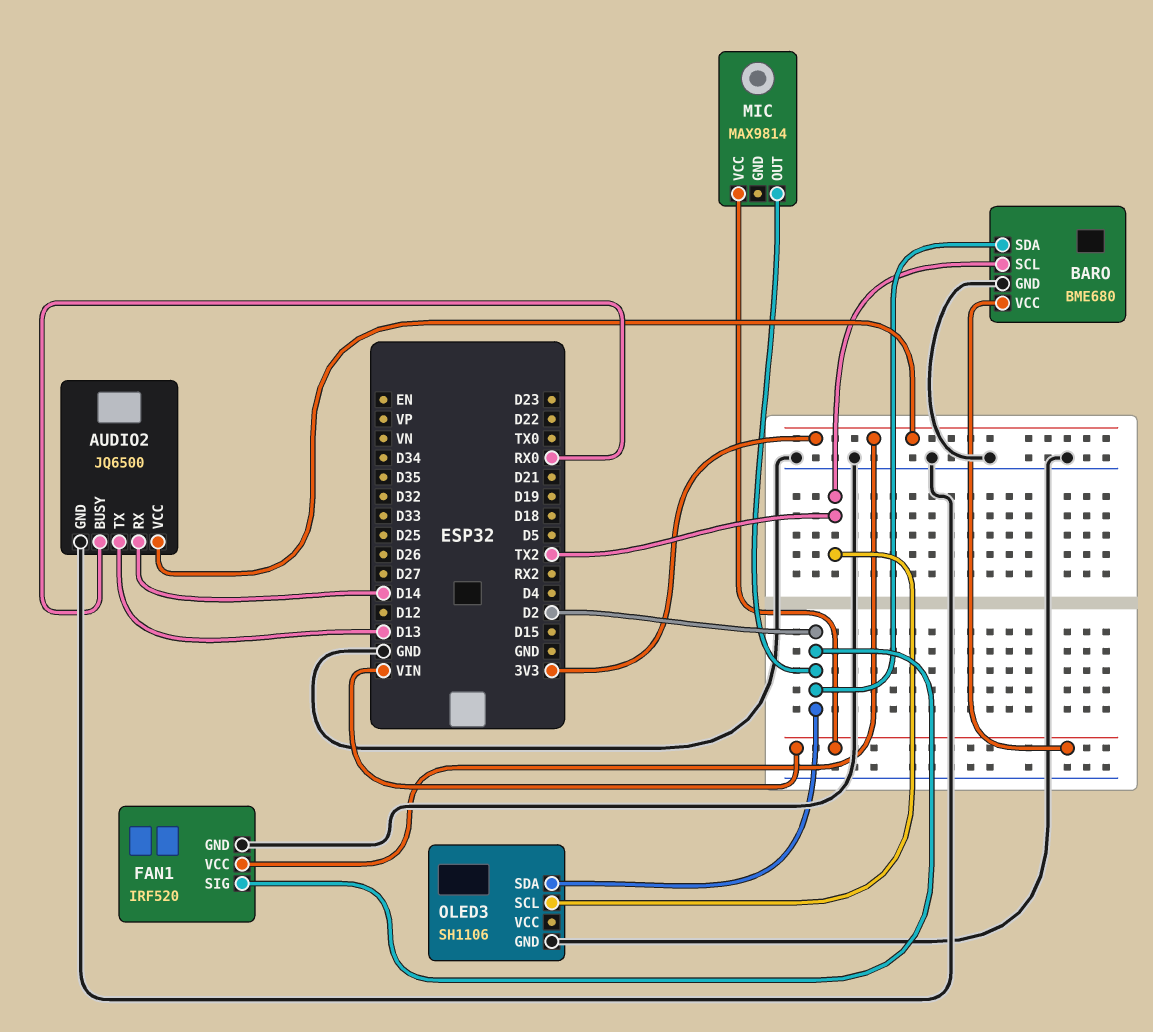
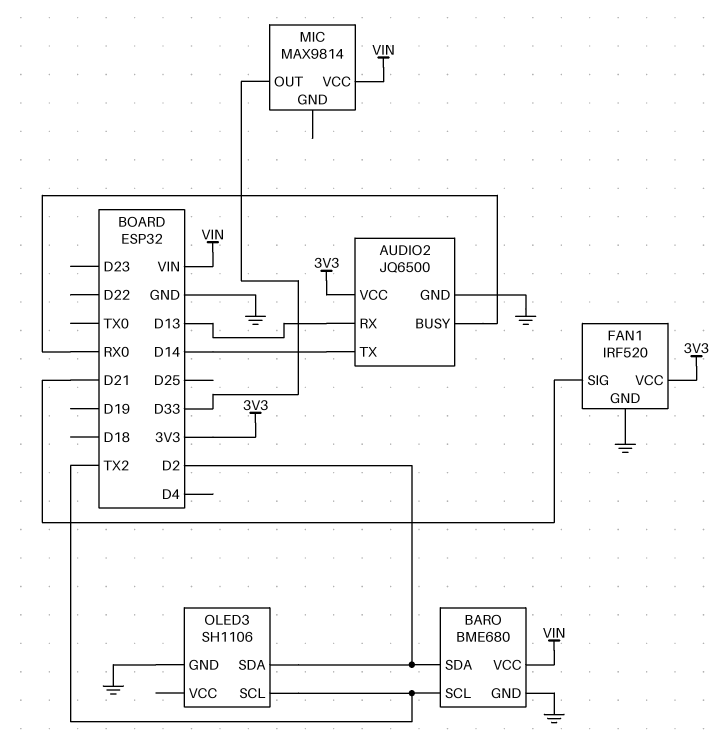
AUDIO2 pin RX: D14 -> D13
AUDIO2 pin TX: D13 -> D14
FAN1 pin SIG: D2 -> D21
MIC pin OUT: D2 -> D33

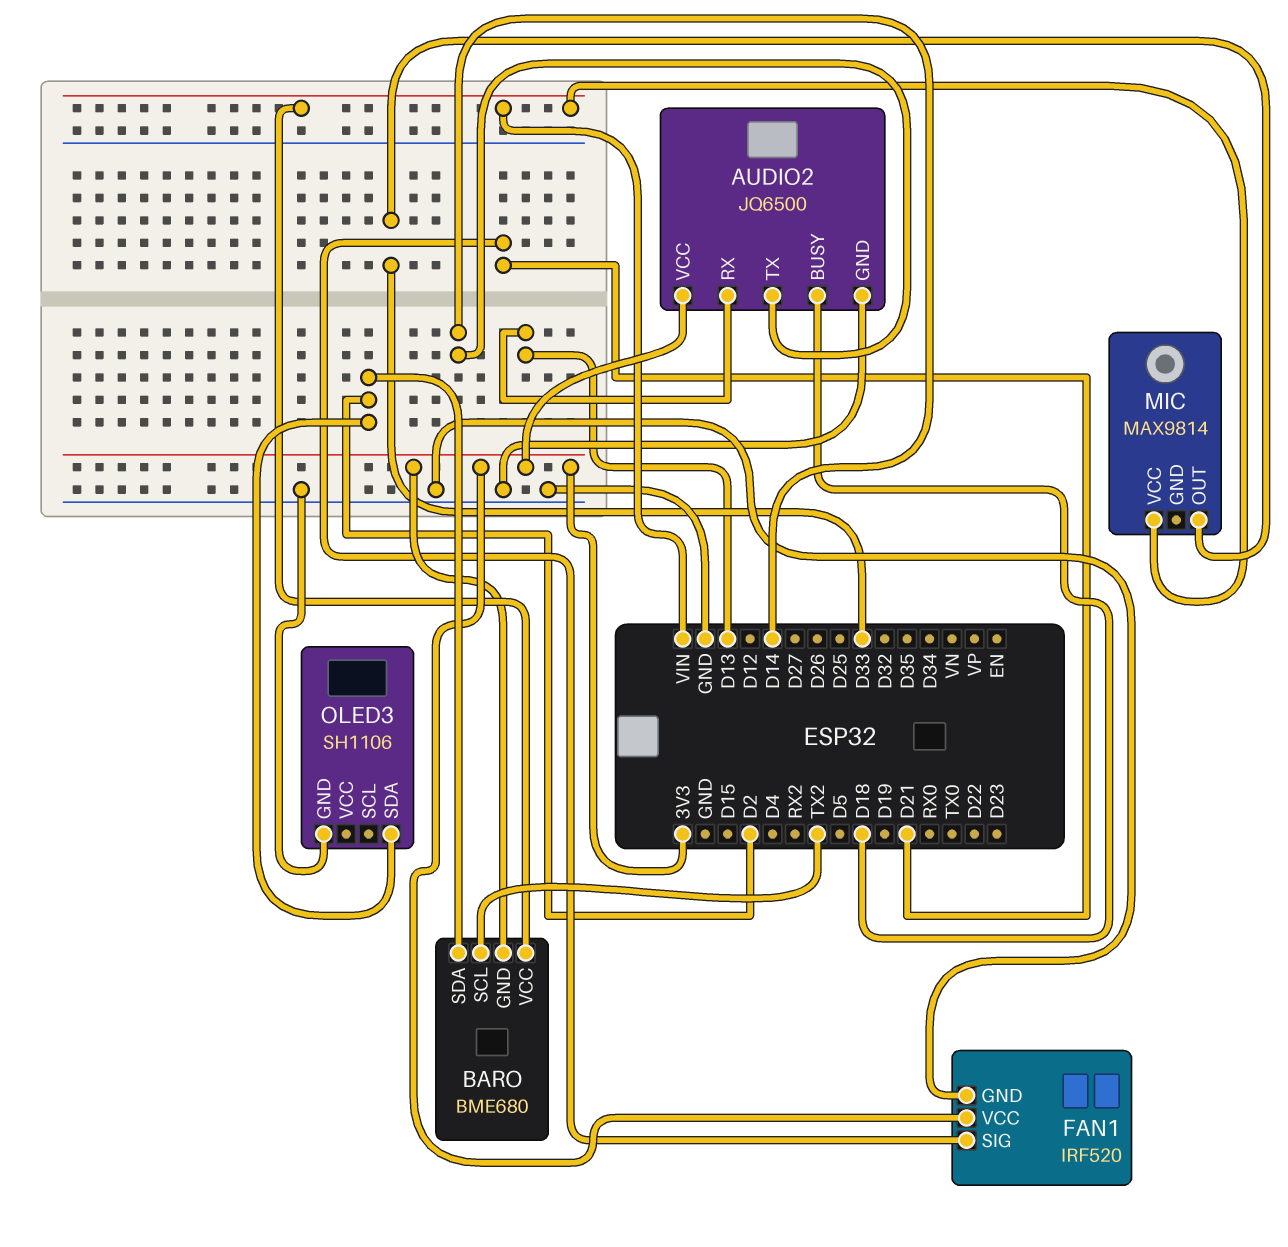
AUDIO2 pin BUSY: RX0 -> D18
BARO pin GND: GND -> 3V3
OLED3 pin SCL: TX2 -> none

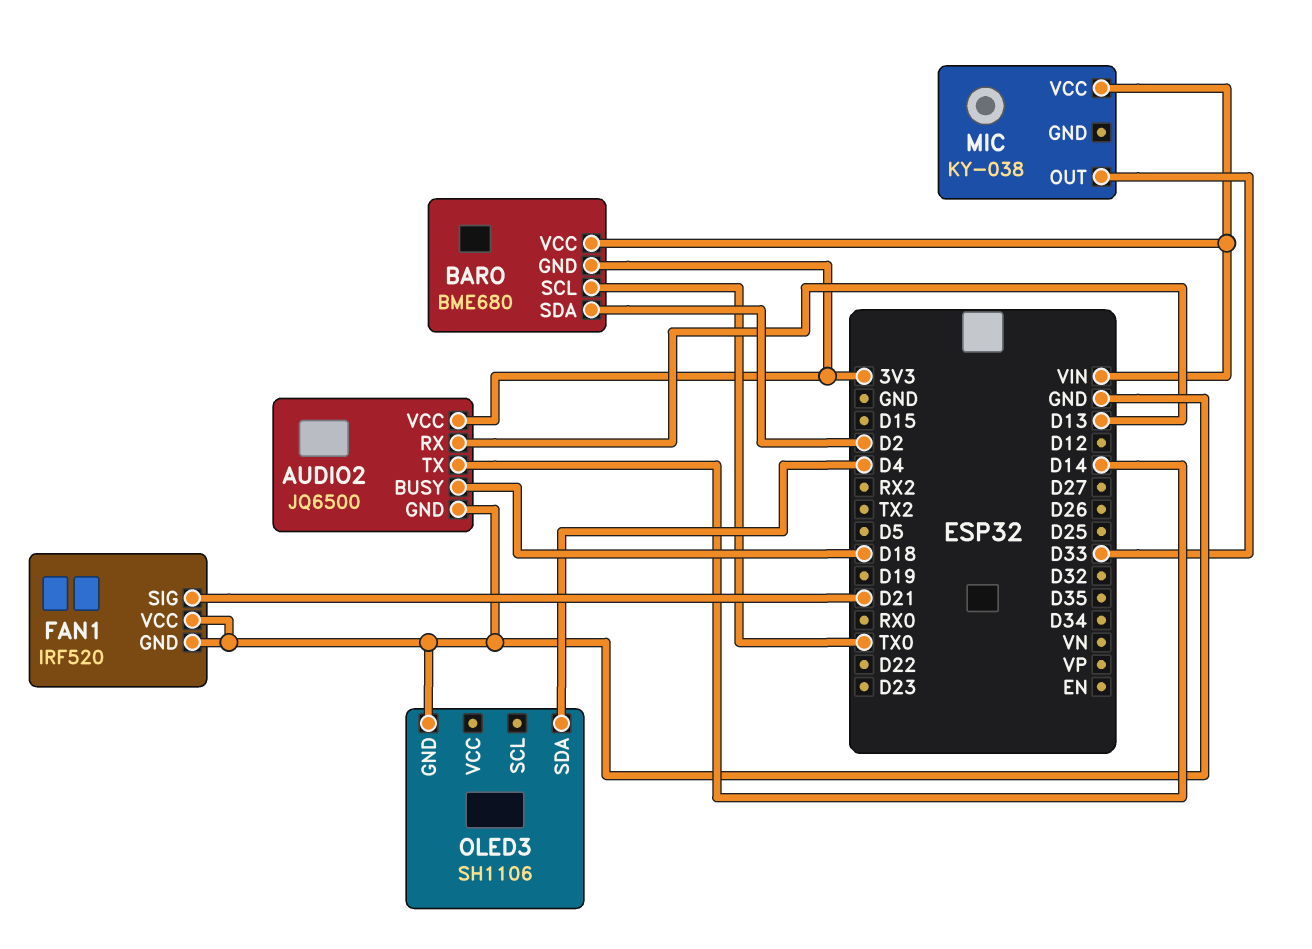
BARO pin SCL: TX2 -> TX0
FAN1 pin VCC: 3V3 -> GND
MIC: MAX9814 -> KY-038
OLED3 pin SDA: D2 -> D4

